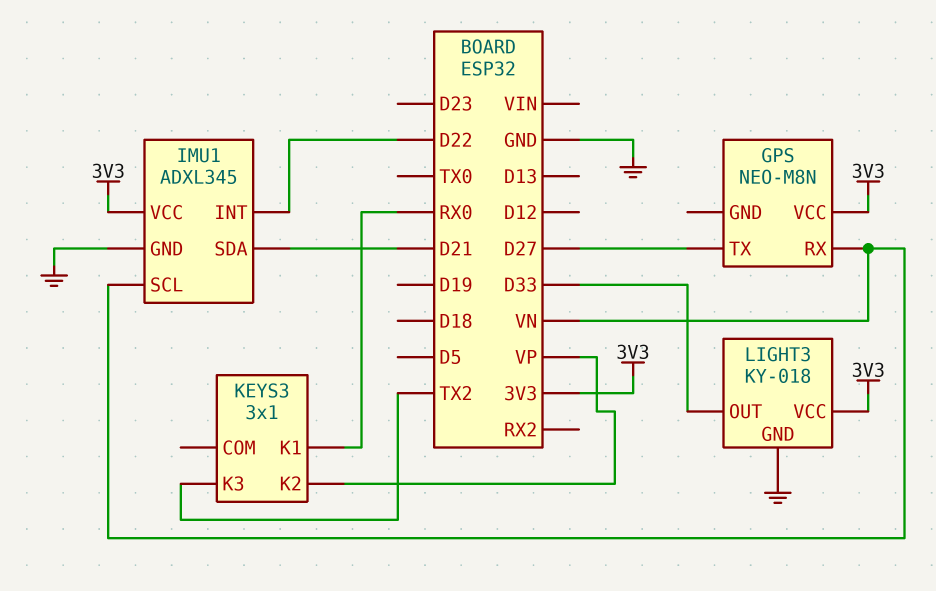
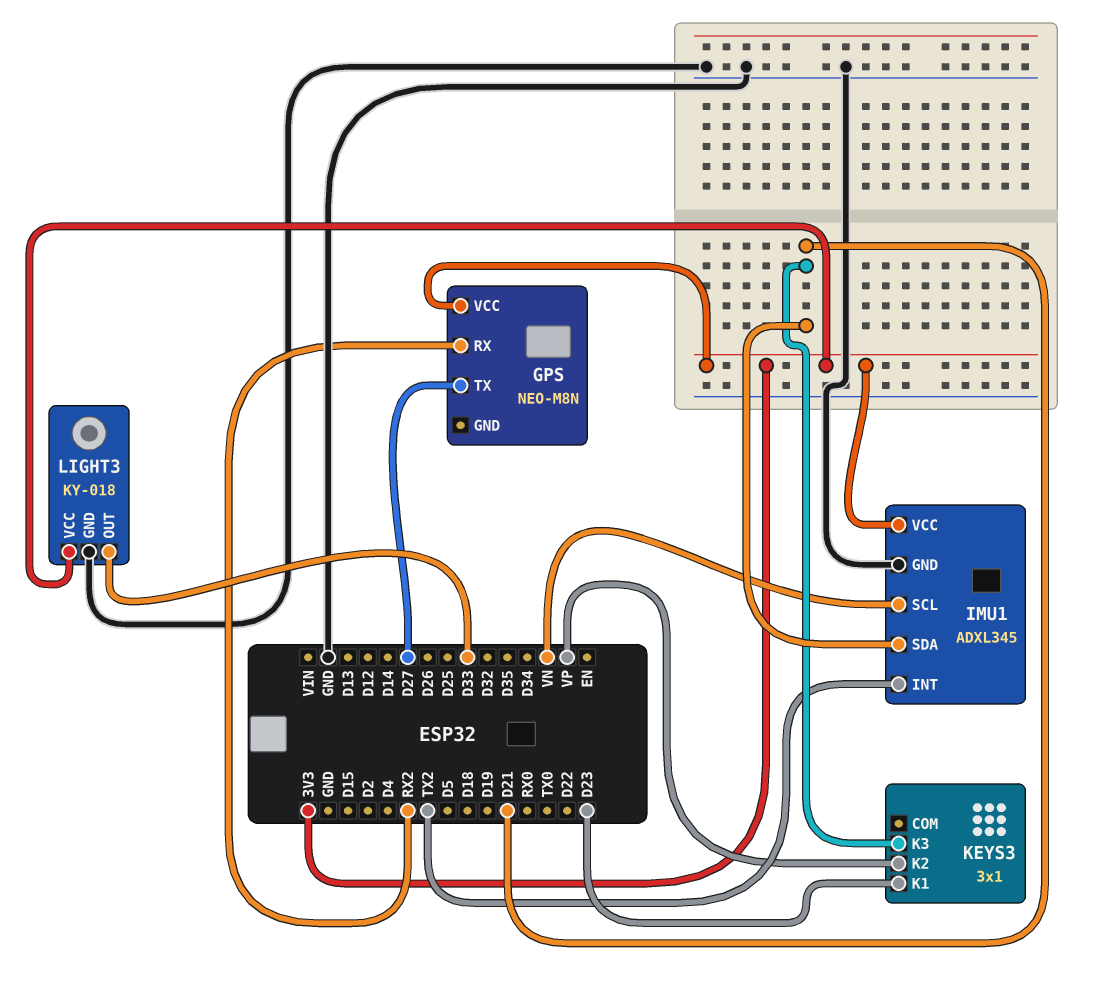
GPS pin RX: VN -> RX2
IMU1 pin INT: D22 -> TX2
KEYS3 pin K1: RX0 -> D23
KEYS3 pin K3: TX2 -> D21

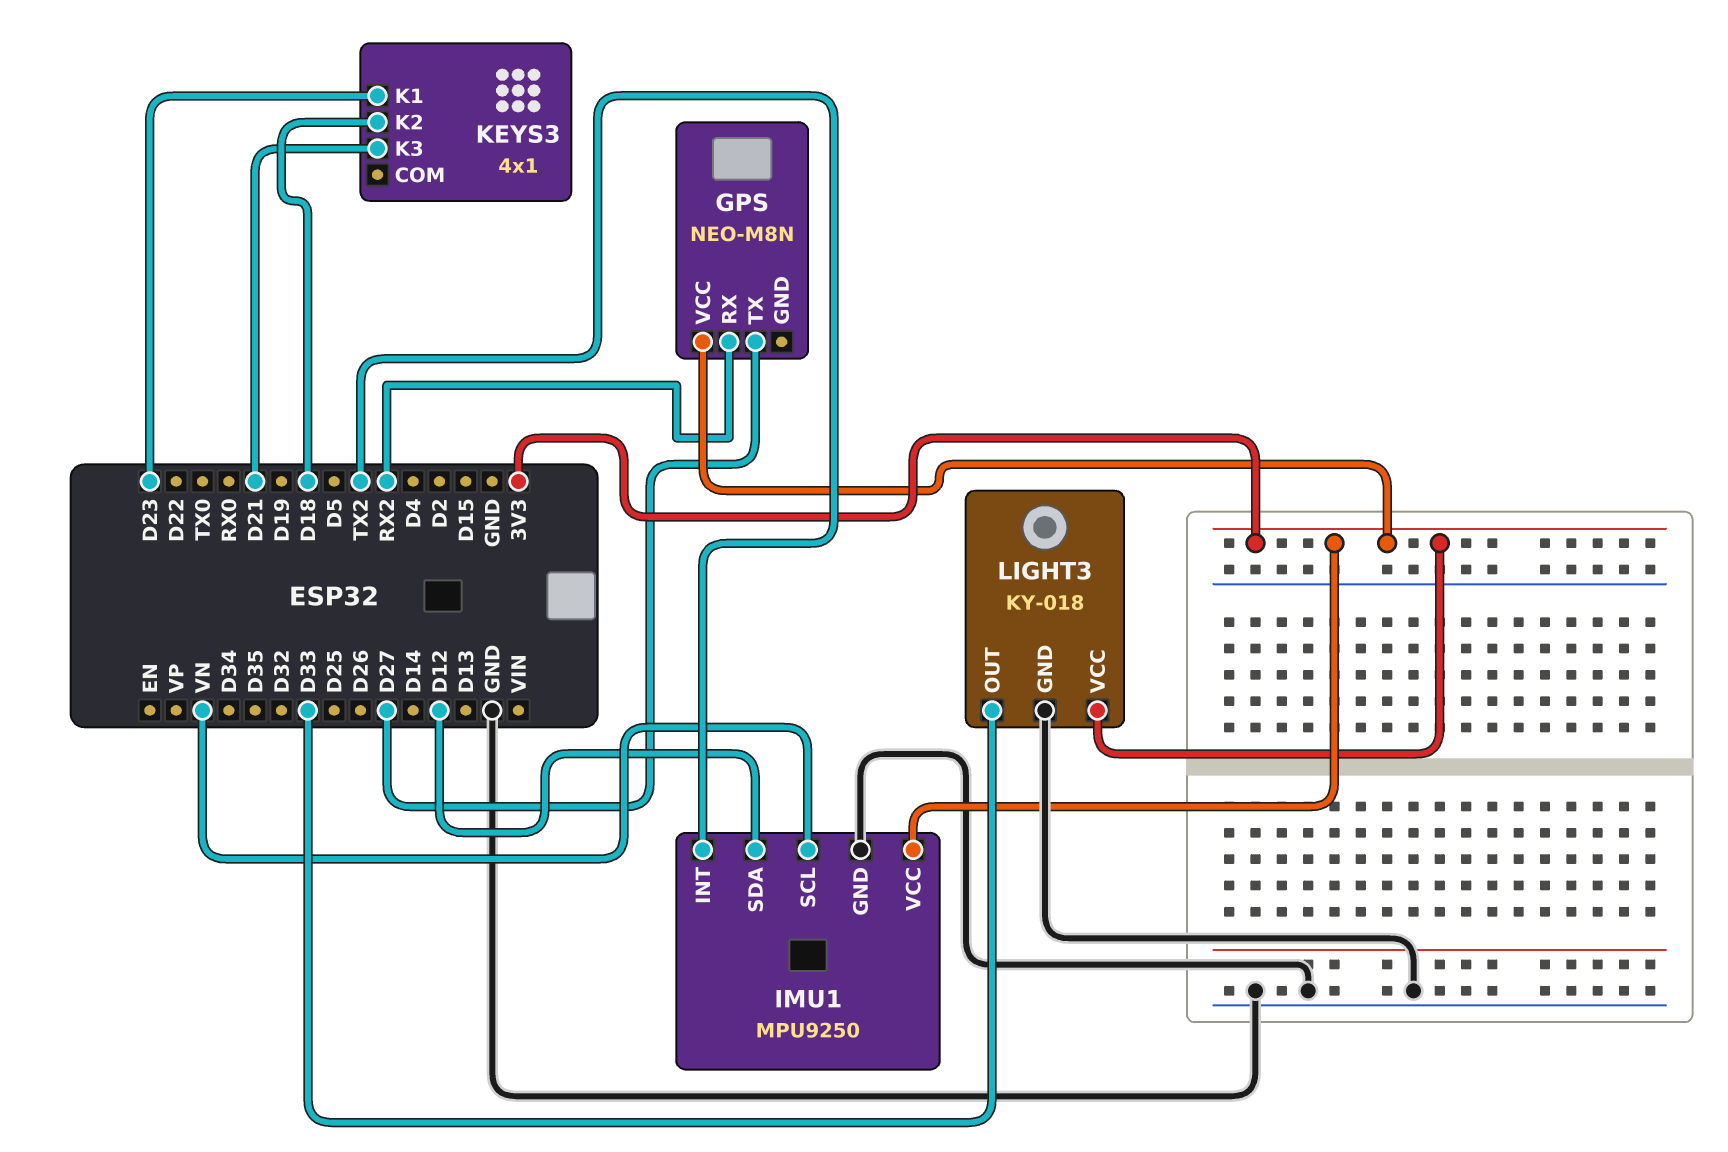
IMU1: ADXL345 -> MPU9250
IMU1 pin SDA: D21 -> D12
KEYS3: 3x1 -> 4x1
KEYS3 pin K2: VP -> D18

